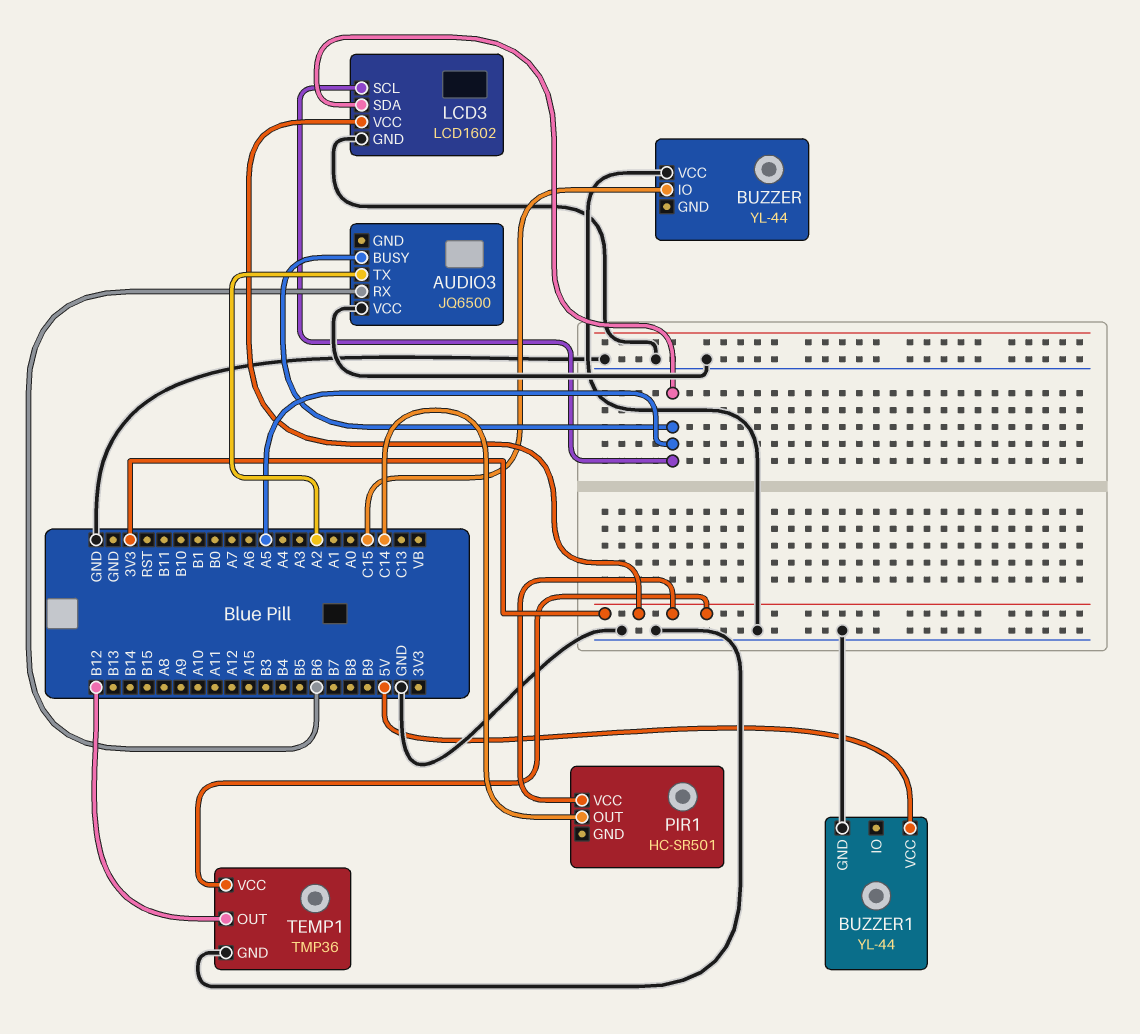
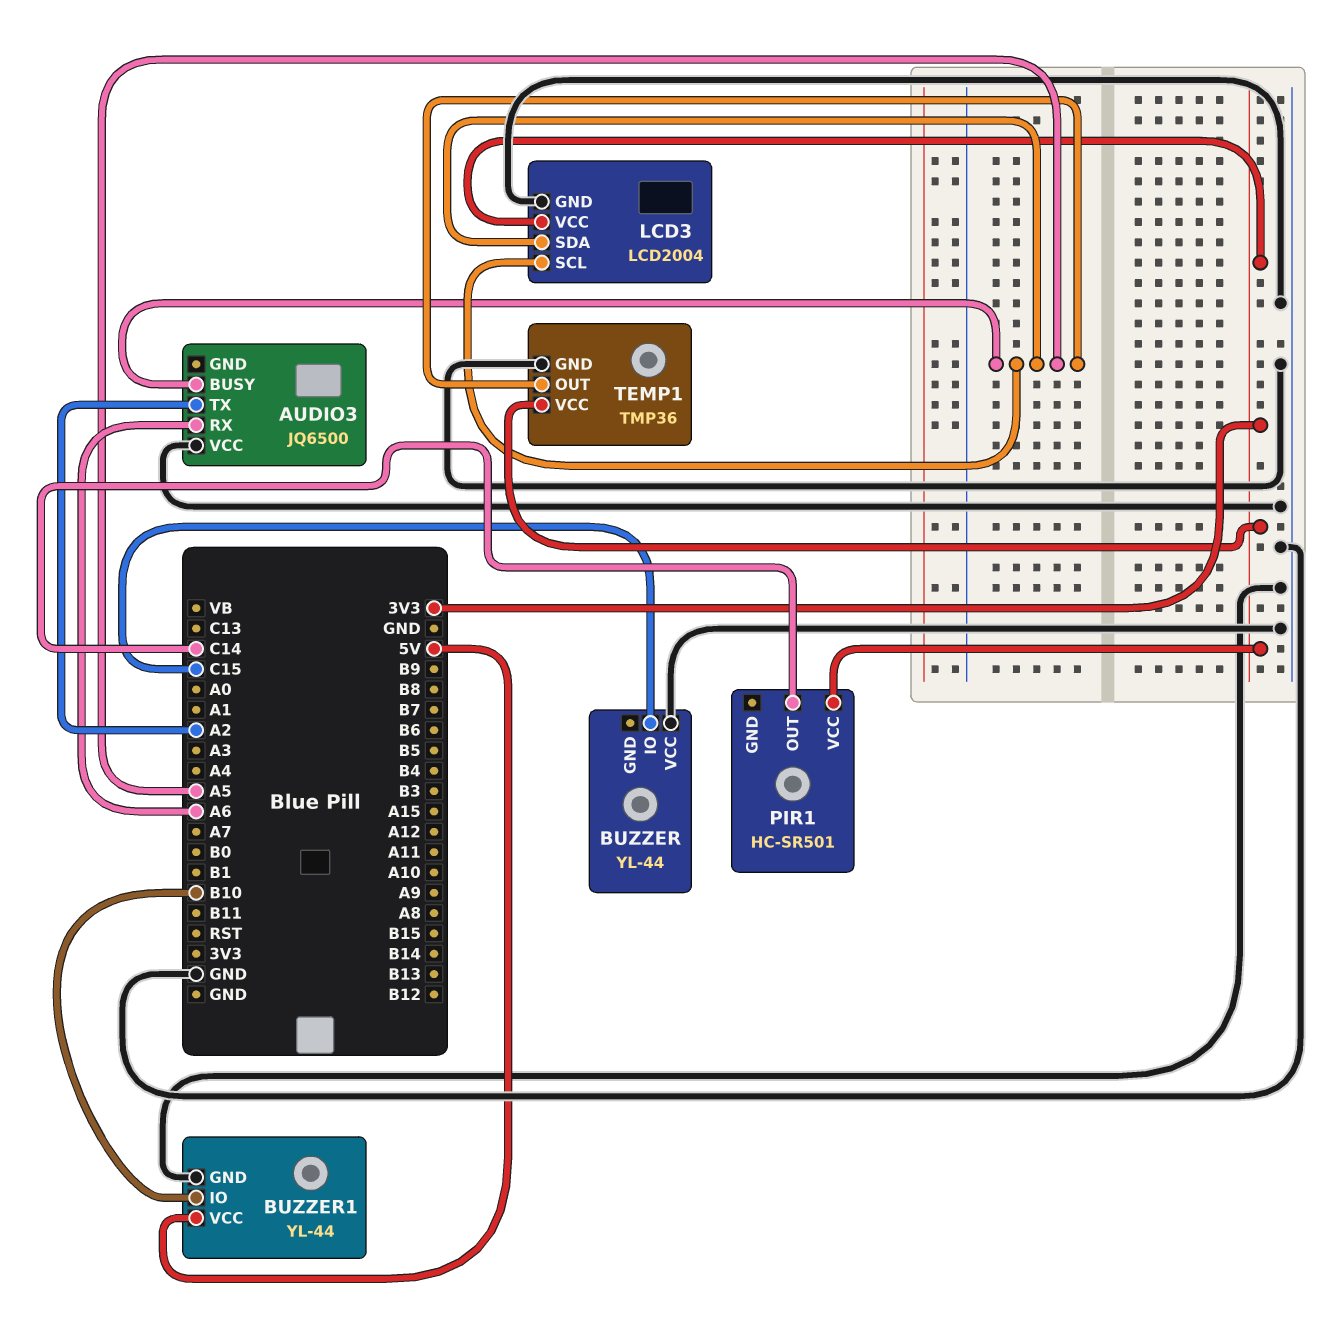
AUDIO3 pin RX: B6 -> A6
BUZZER1 pin IO: none -> B10
LCD3: LCD1602 -> LCD2004
TEMP1 pin OUT: B12 -> A5

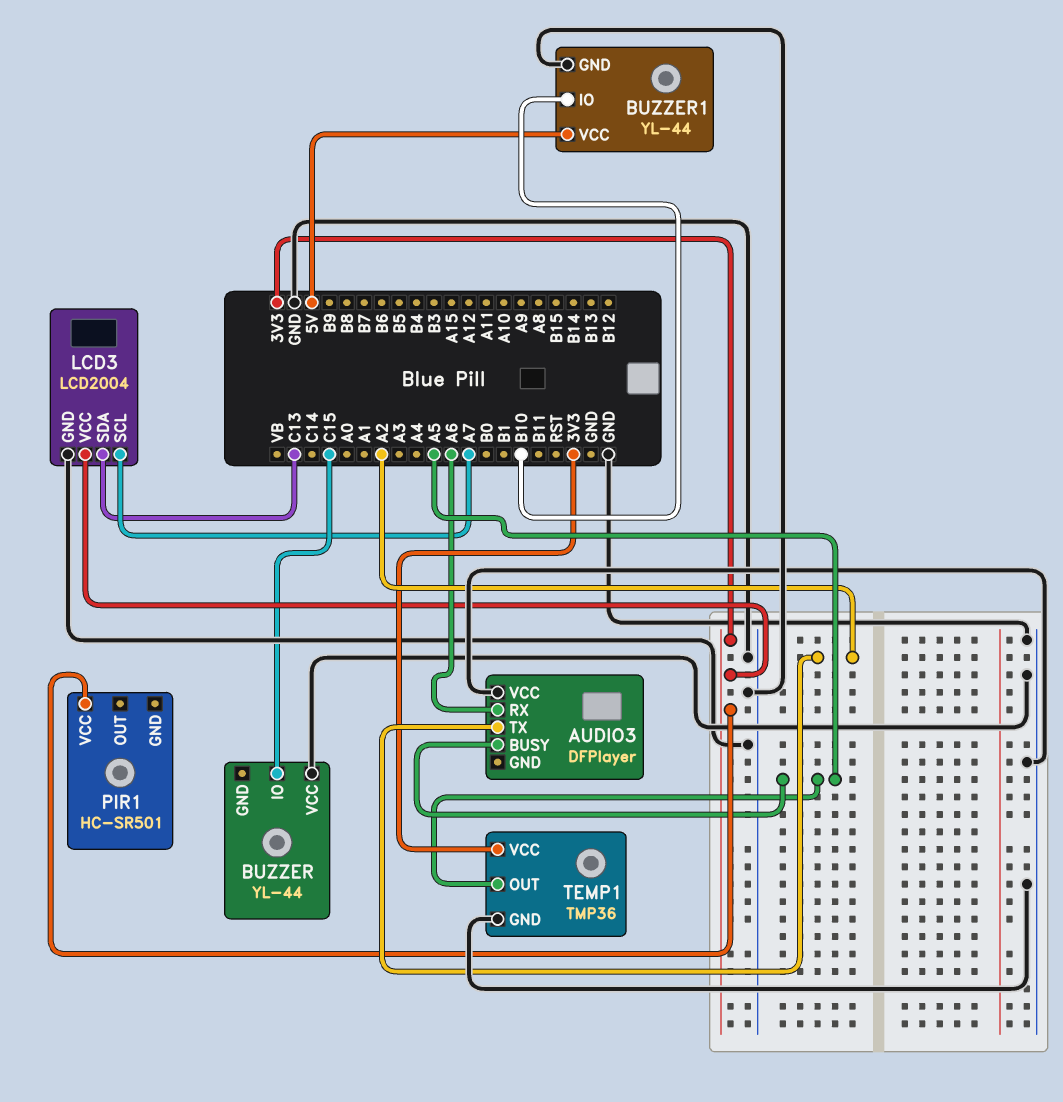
AUDIO3: JQ6500 -> DFPlayer
LCD3 pin SCL: A5 -> A7
LCD3 pin SDA: A5 -> C13
PIR1 pin OUT: C14 -> none

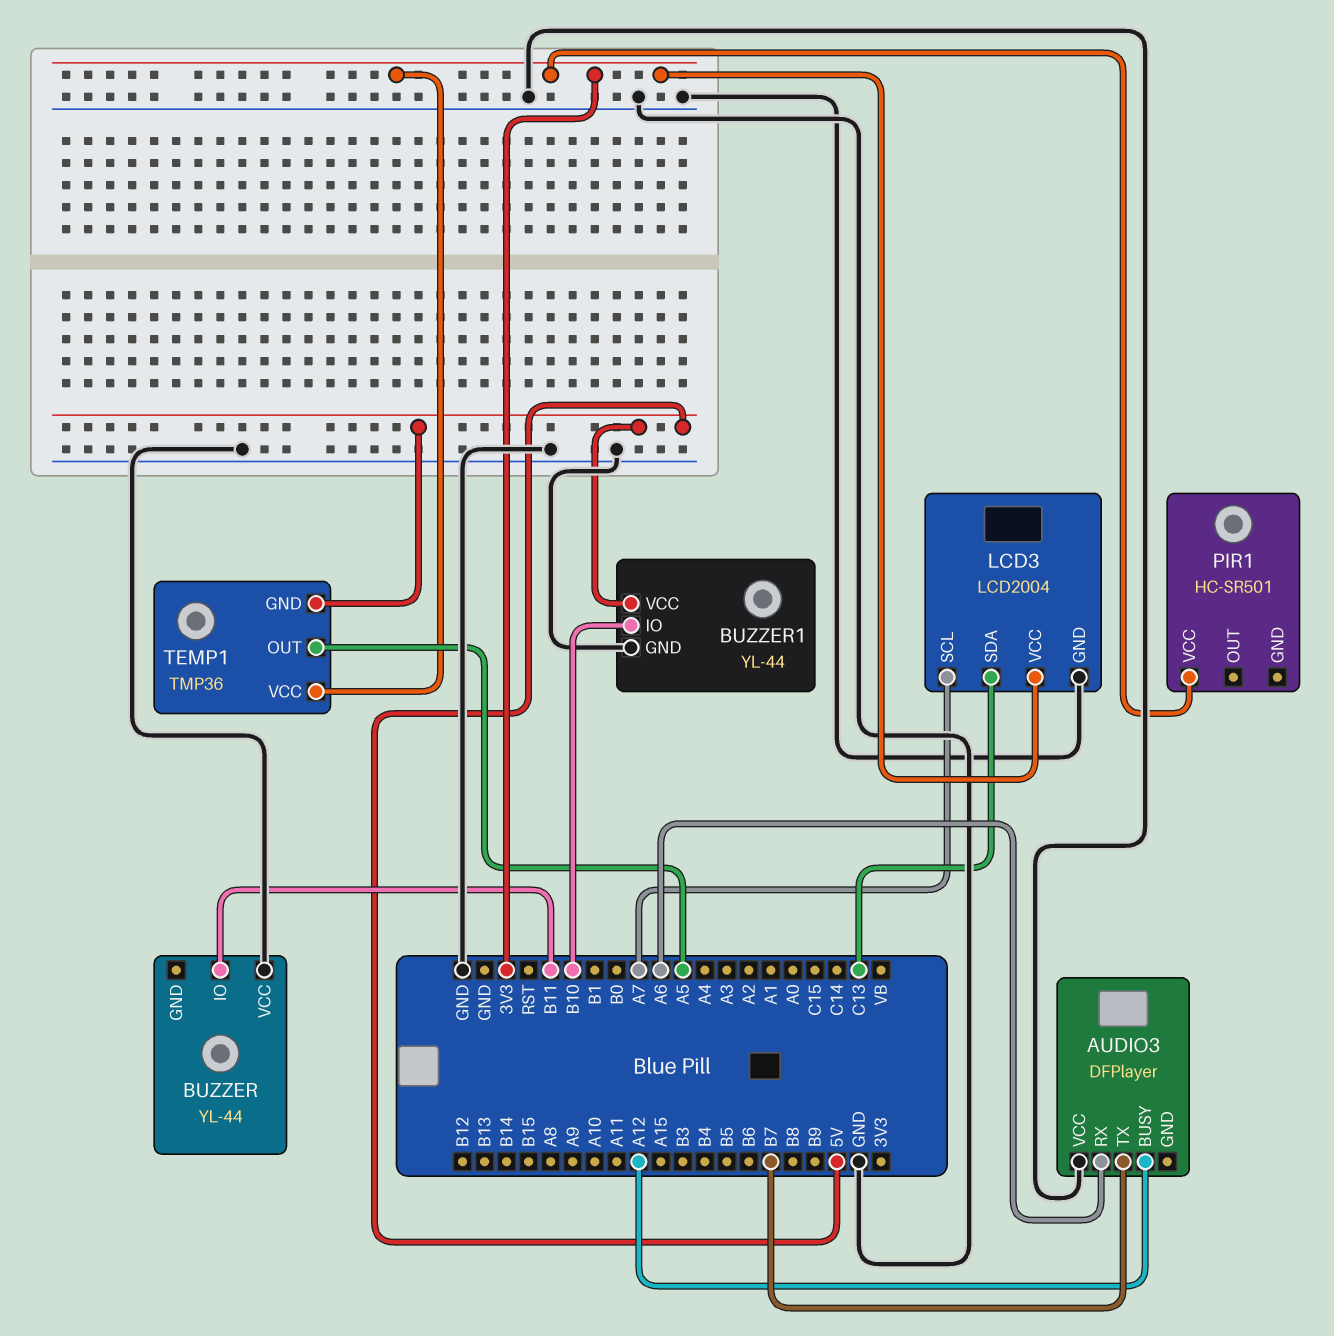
AUDIO3 pin BUSY: A5 -> A12
AUDIO3 pin TX: A2 -> B7
BUZZER pin IO: C15 -> B11
TEMP1 pin GND: GND -> 5V

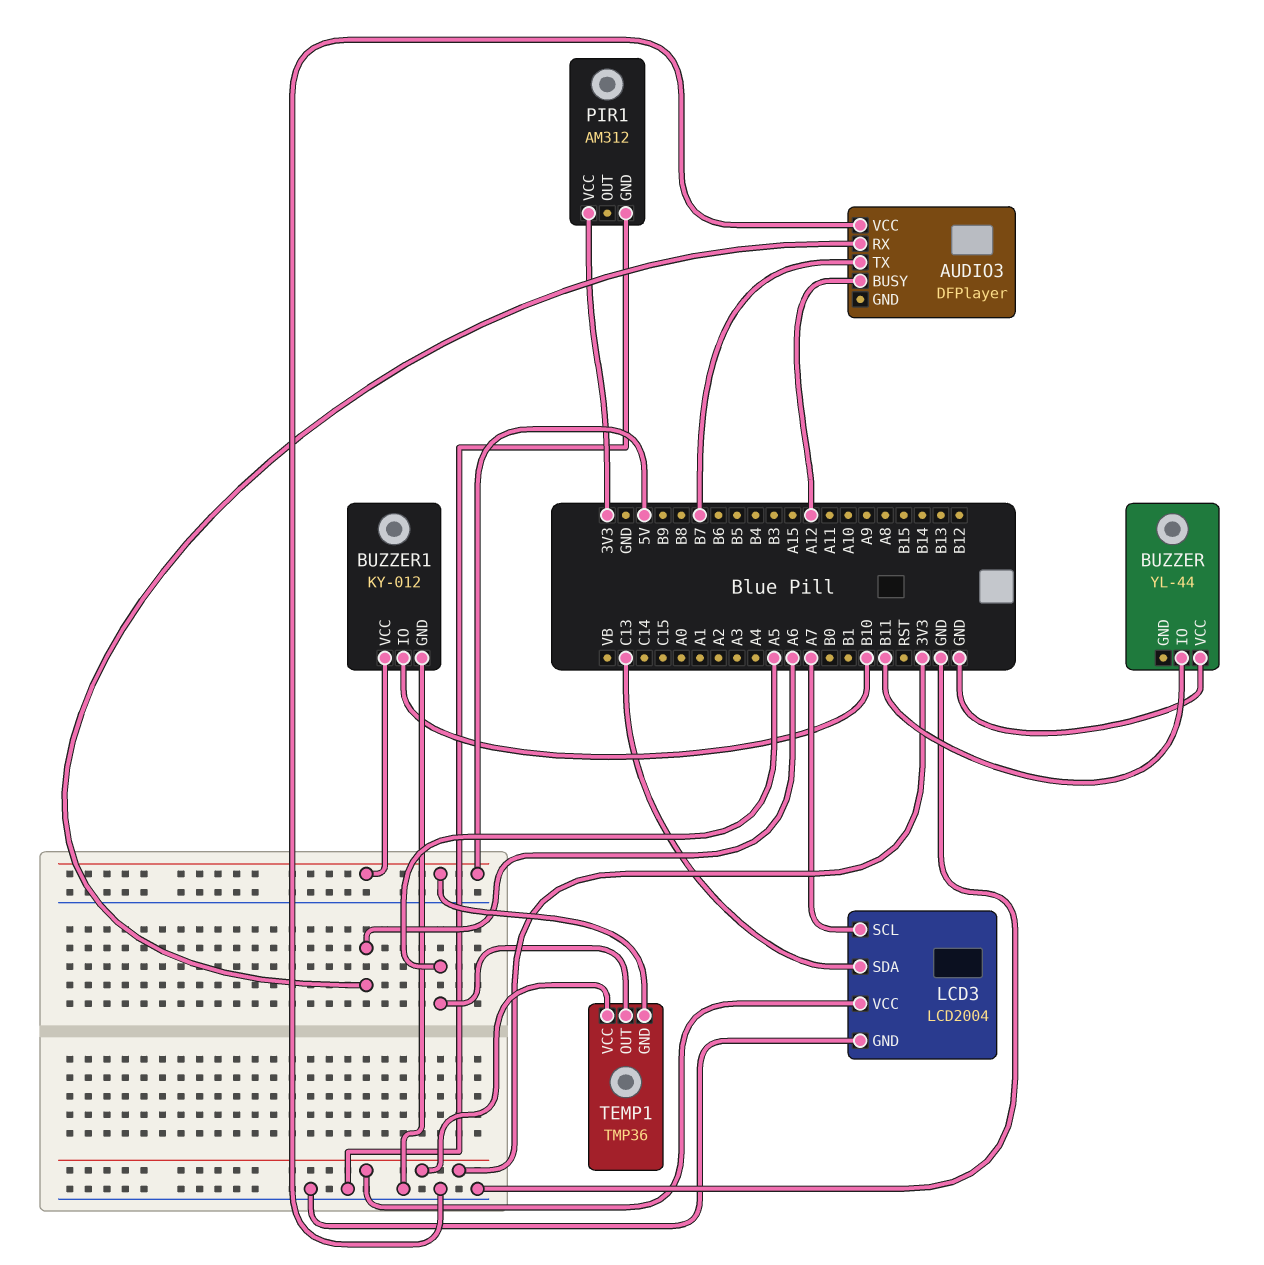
BUZZER1: YL-44 -> KY-012
PIR1: HC-SR501 -> AM312
PIR1 pin GND: none -> GND

